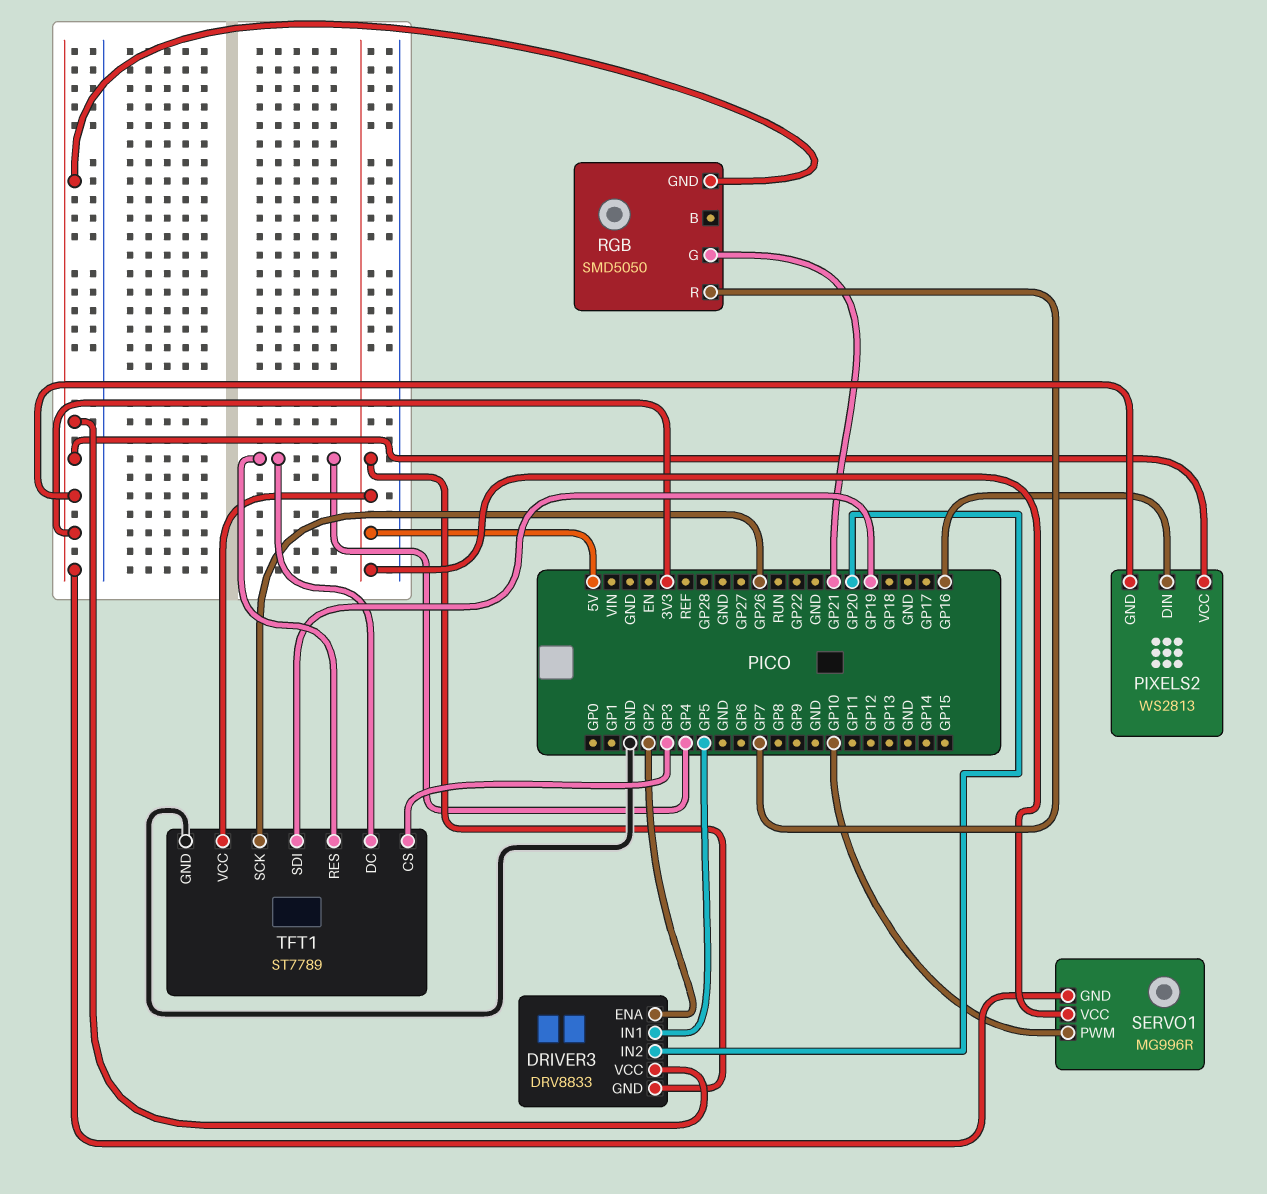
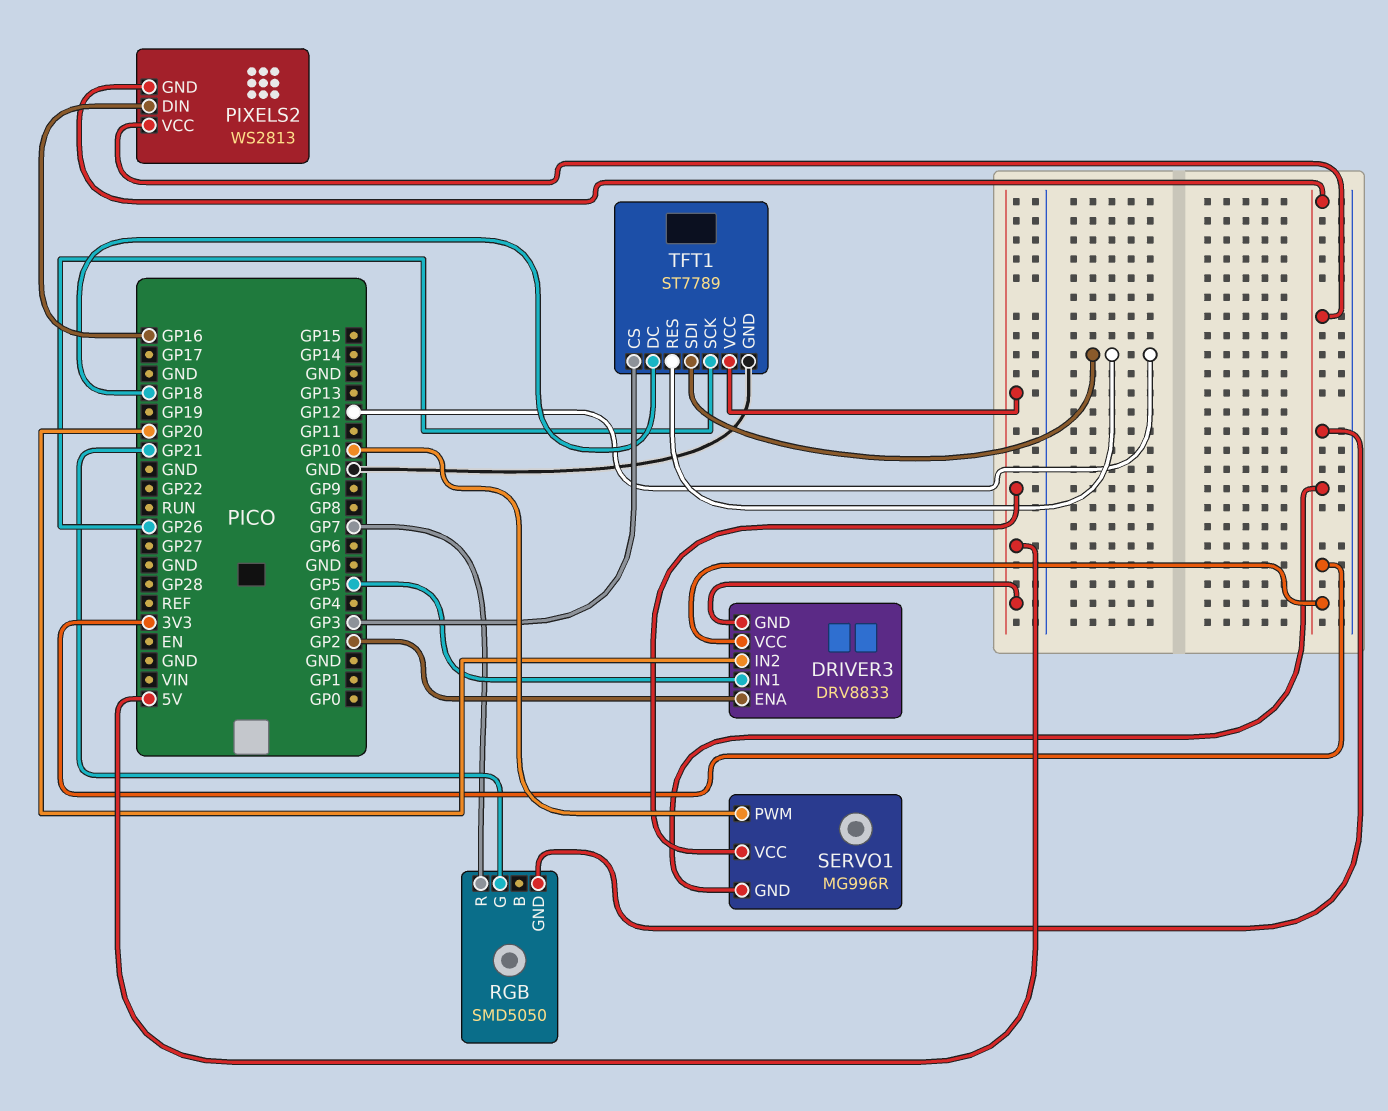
TFT1 pin DC: GP4 -> GP18
TFT1 pin RES: GP4 -> GP12
TFT1 pin SDI: GP19 -> GP12

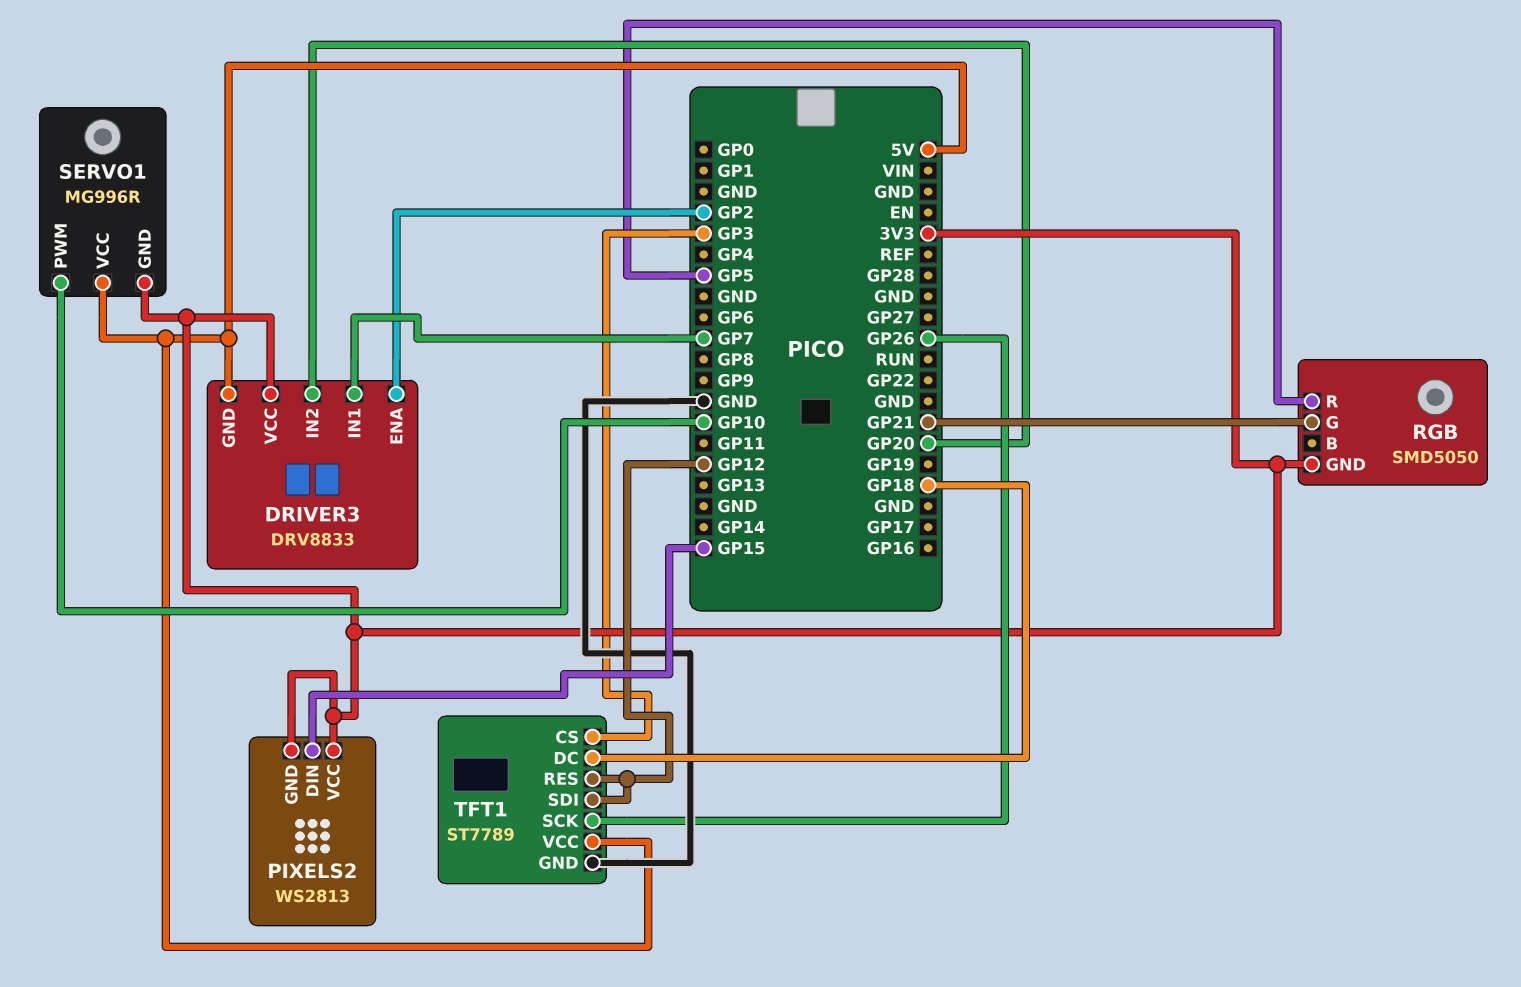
DRIVER3 pin IN1: GP5 -> GP7
PIXELS2 pin DIN: GP16 -> GP15
RGB pin R: GP7 -> GP5

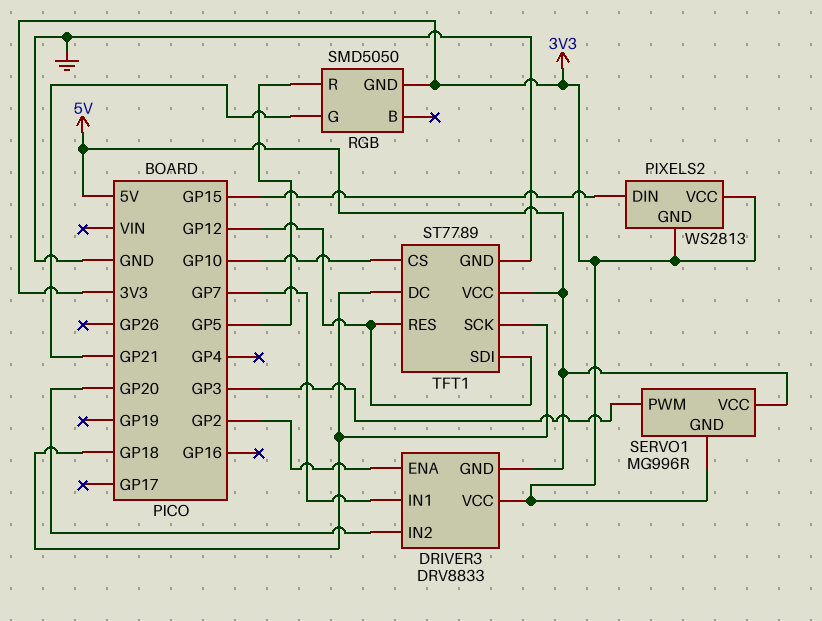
SERVO1 pin PWM: GP10 -> GP3
TFT1 pin CS: GP3 -> GP10
TFT1 pin SCK: GP26 -> GP18

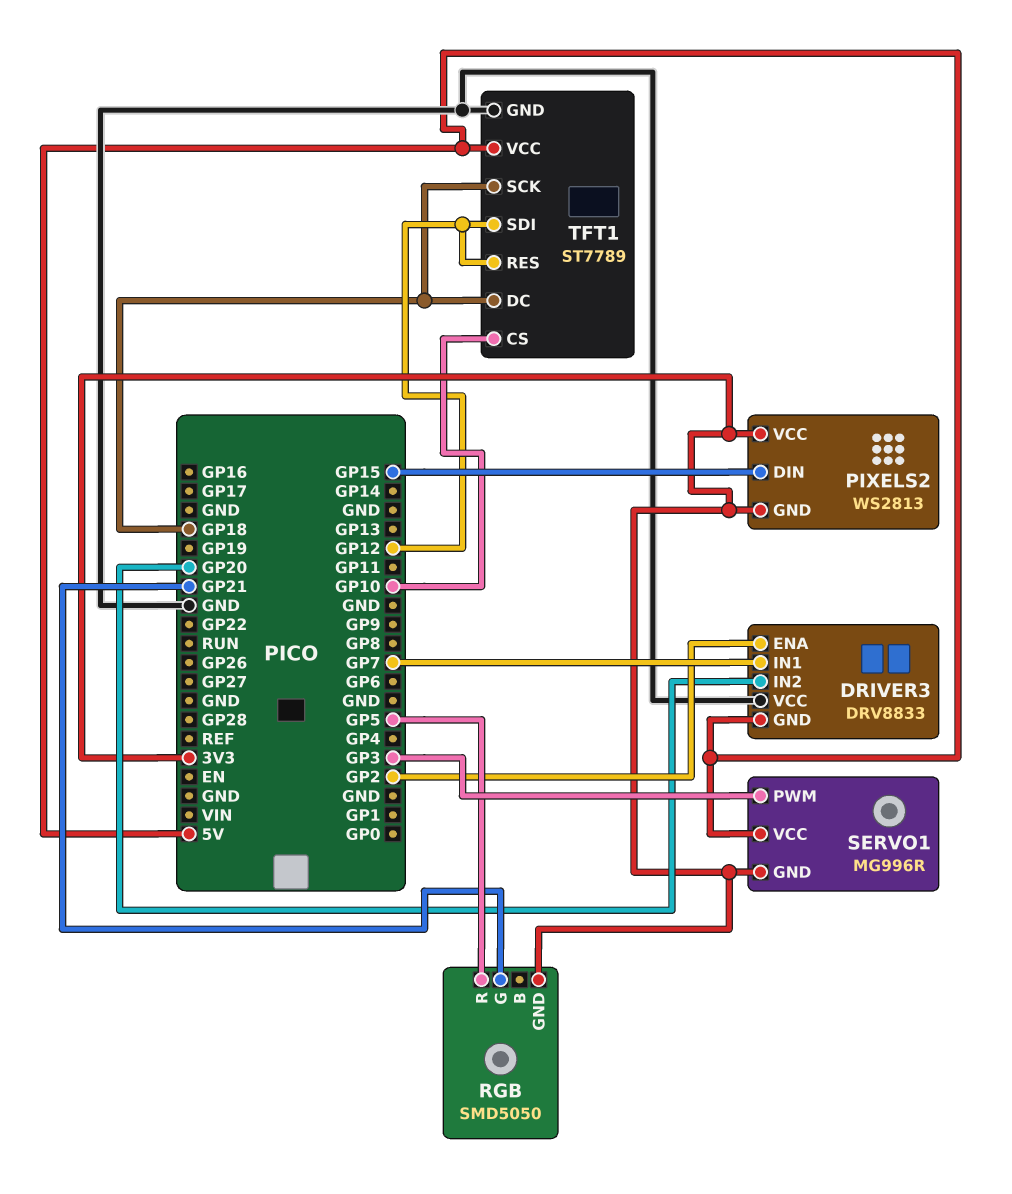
DRIVER3 pin VCC: 3V3 -> GND

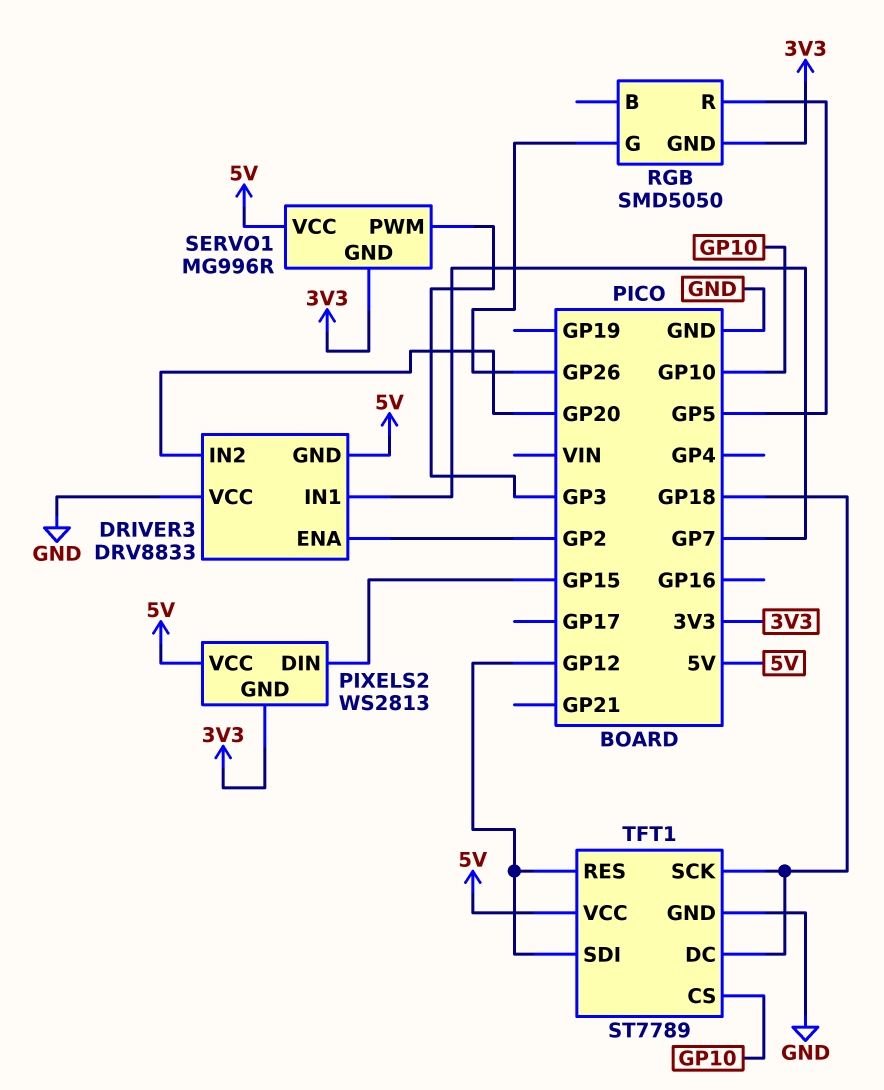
PIXELS2 pin VCC: 3V3 -> 5V
RGB pin G: GP21 -> GP26

